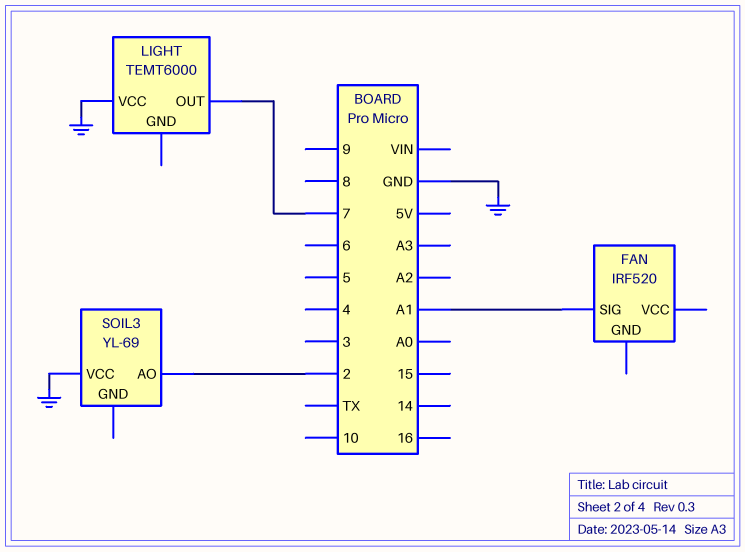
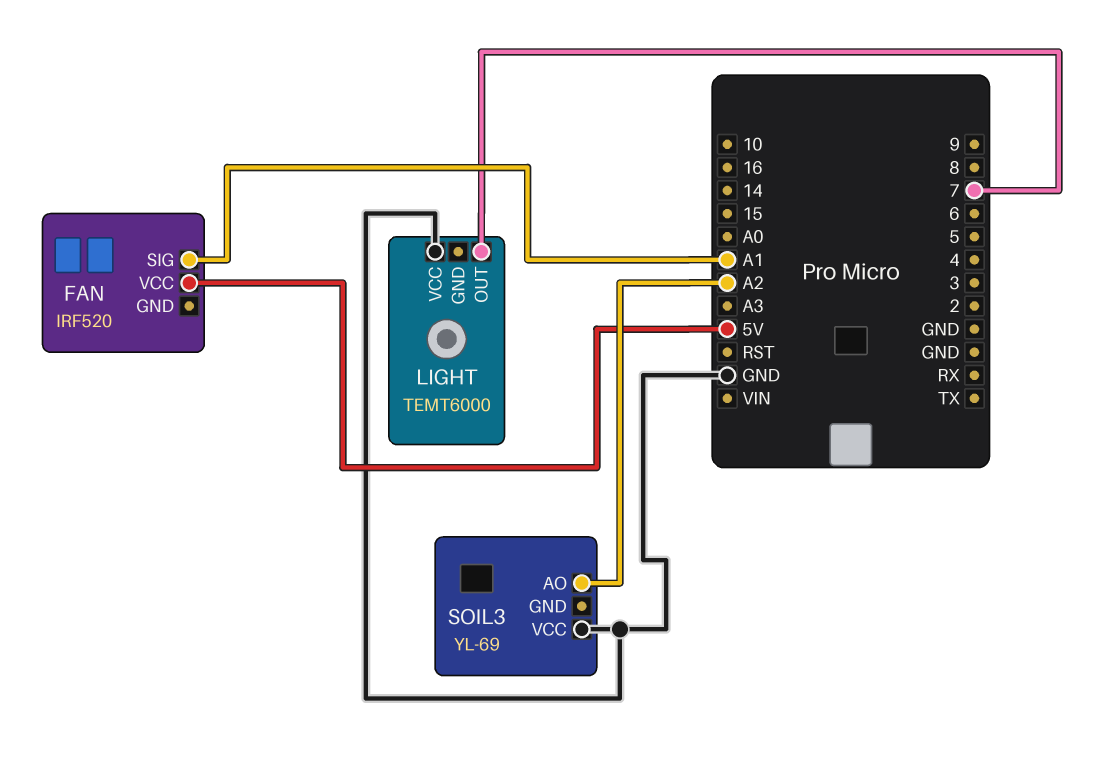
FAN pin VCC: none -> 5V
SOIL3 pin AO: 2 -> A2

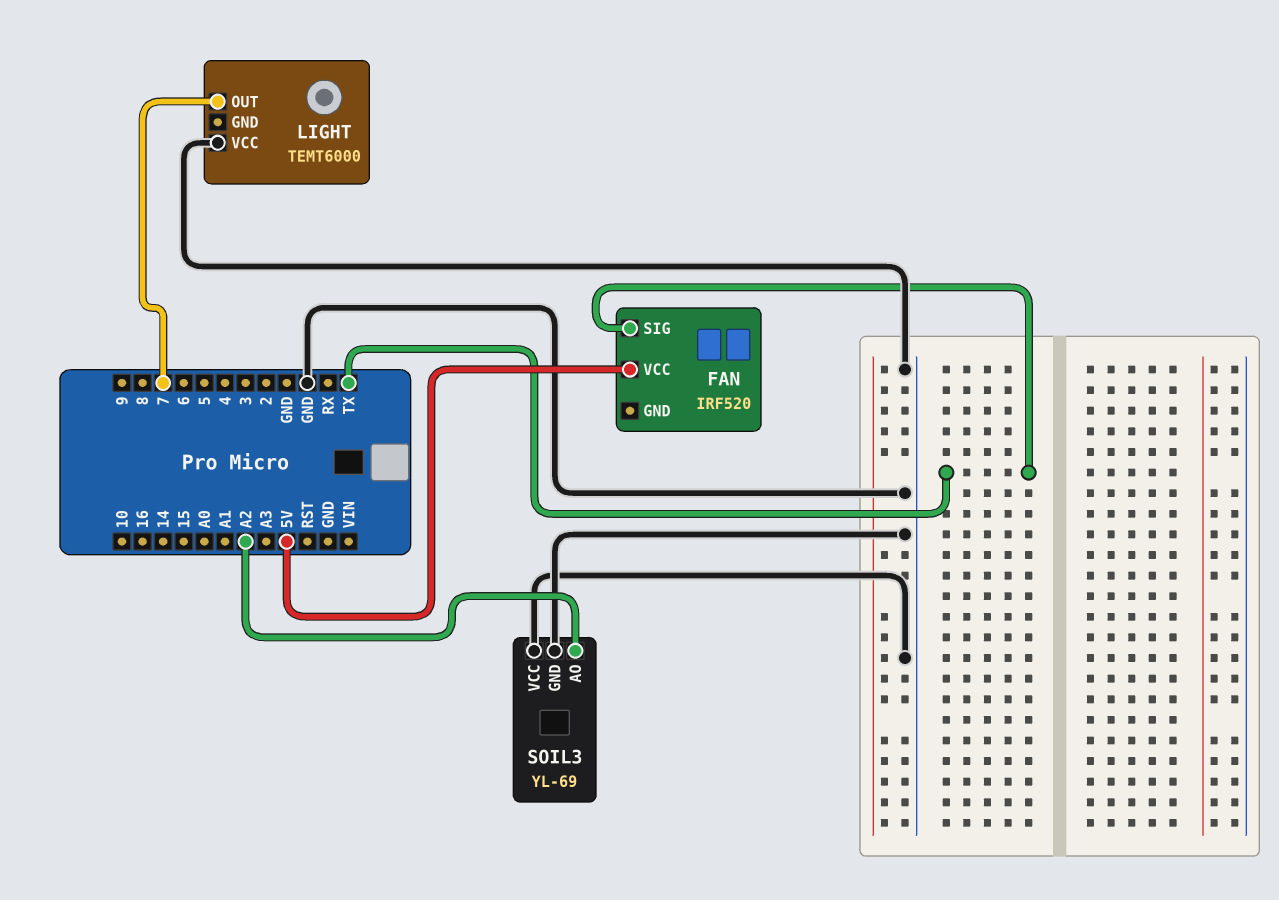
FAN pin SIG: A1 -> TX
SOIL3 pin GND: none -> GND

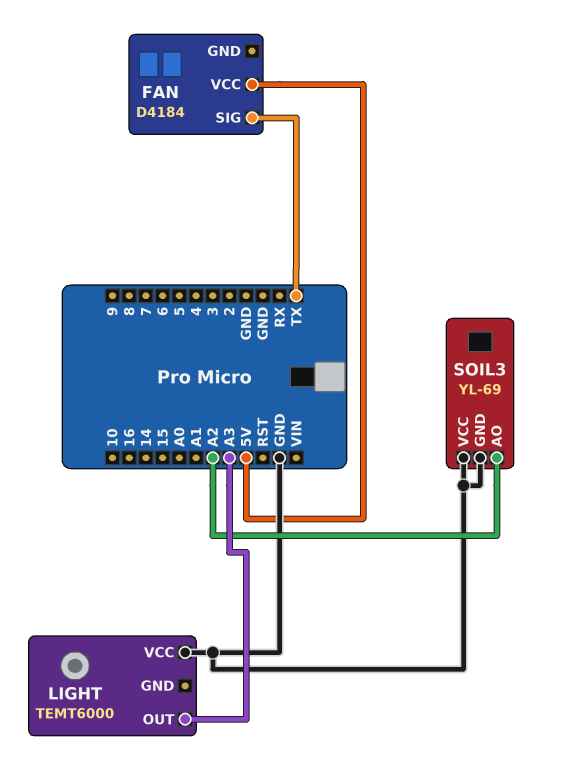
FAN: IRF520 -> D4184
LIGHT pin OUT: 7 -> A3

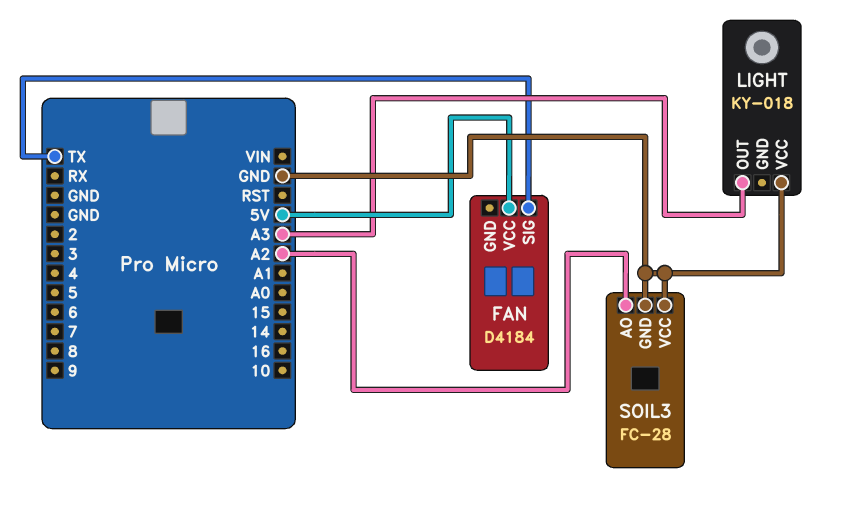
LIGHT: TEMT6000 -> KY-018
SOIL3: YL-69 -> FC-28

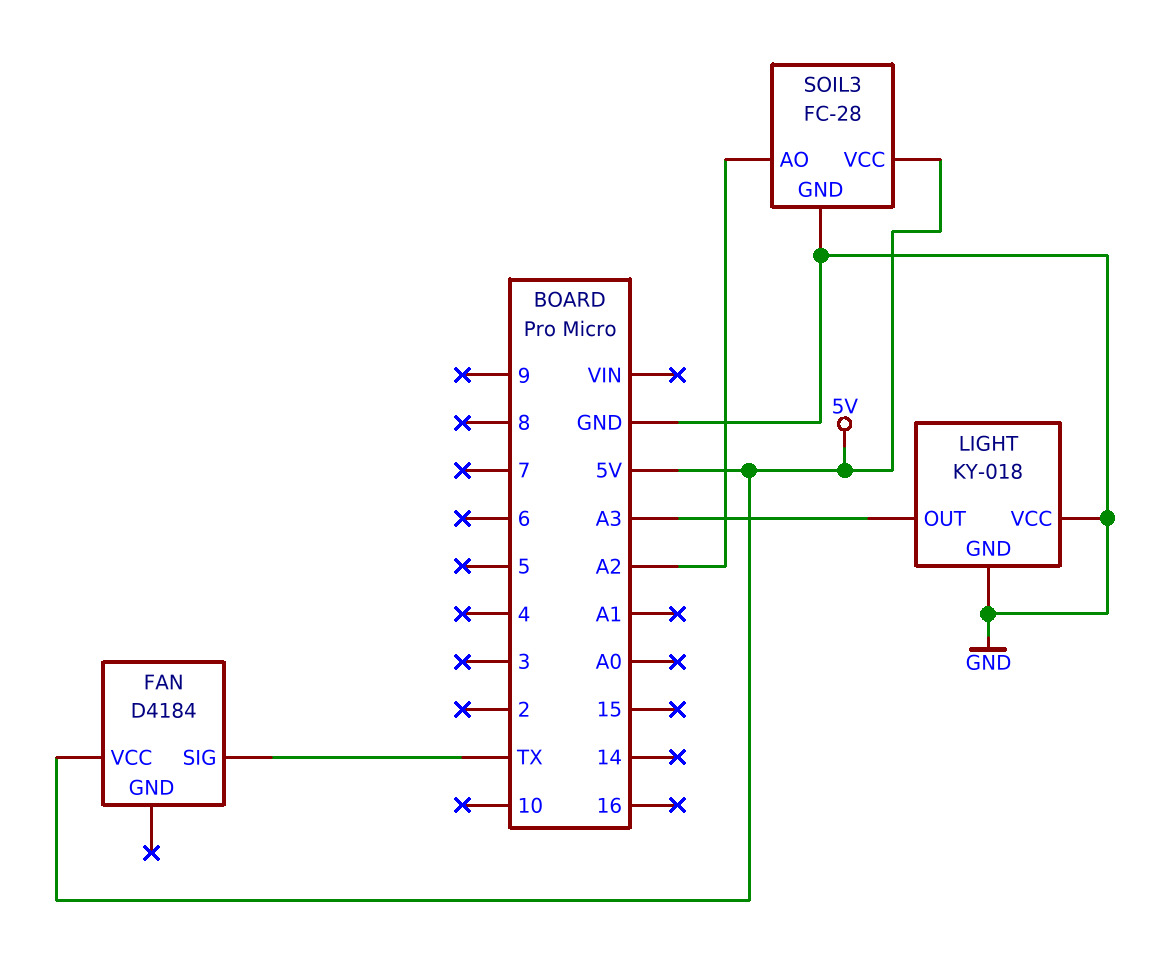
LIGHT pin GND: none -> GND
SOIL3 pin VCC: GND -> 5V

